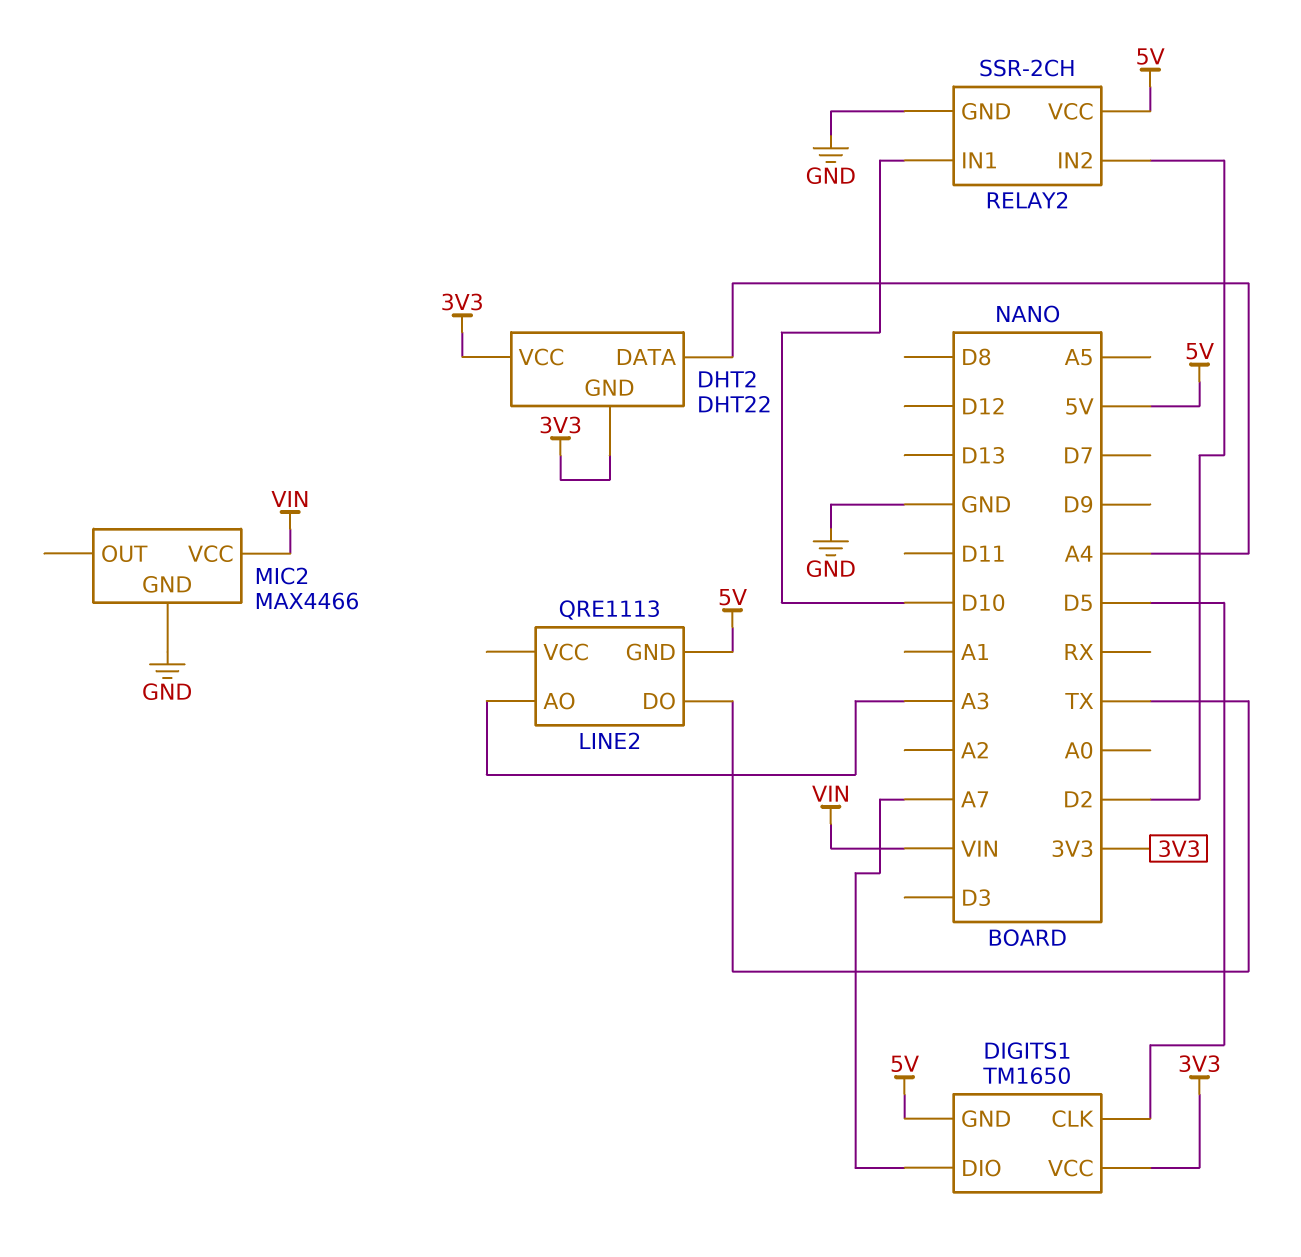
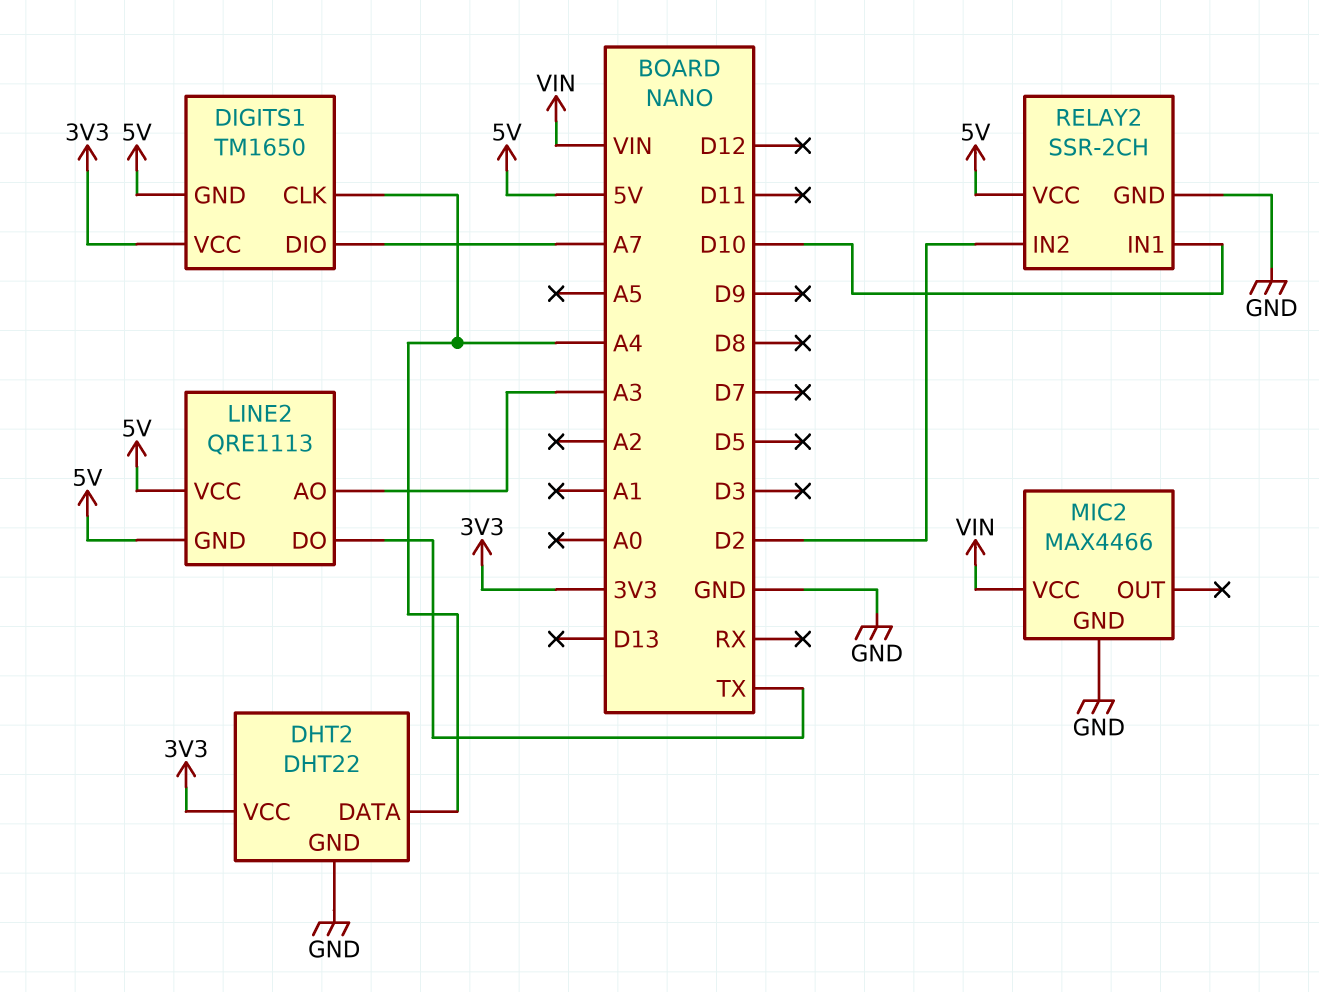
DHT2 pin GND: 3V3 -> GND
DIGITS1 pin CLK: D5 -> A4
LINE2 pin VCC: none -> 5V

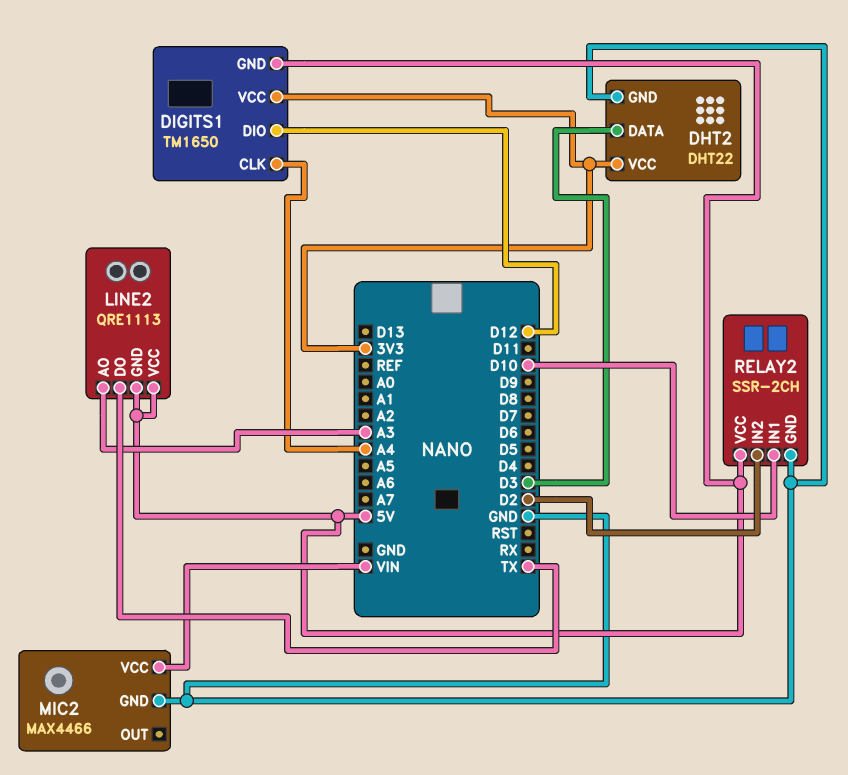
DHT2 pin DATA: A4 -> D3
DIGITS1 pin DIO: A7 -> D12

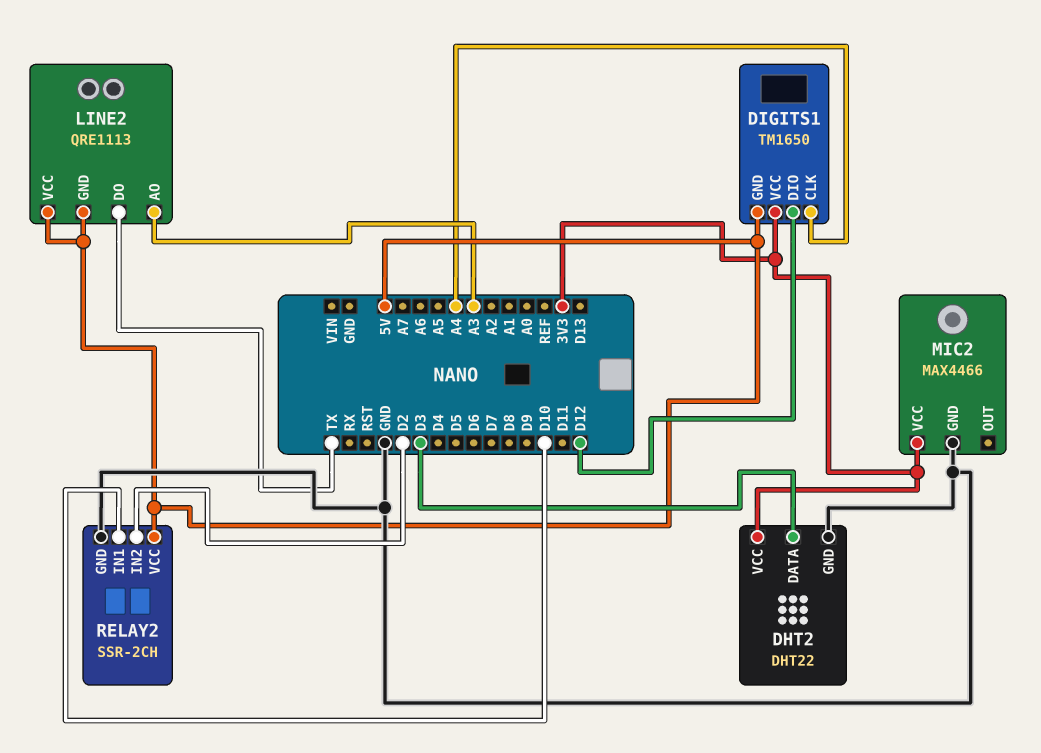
MIC2 pin VCC: VIN -> 3V3

